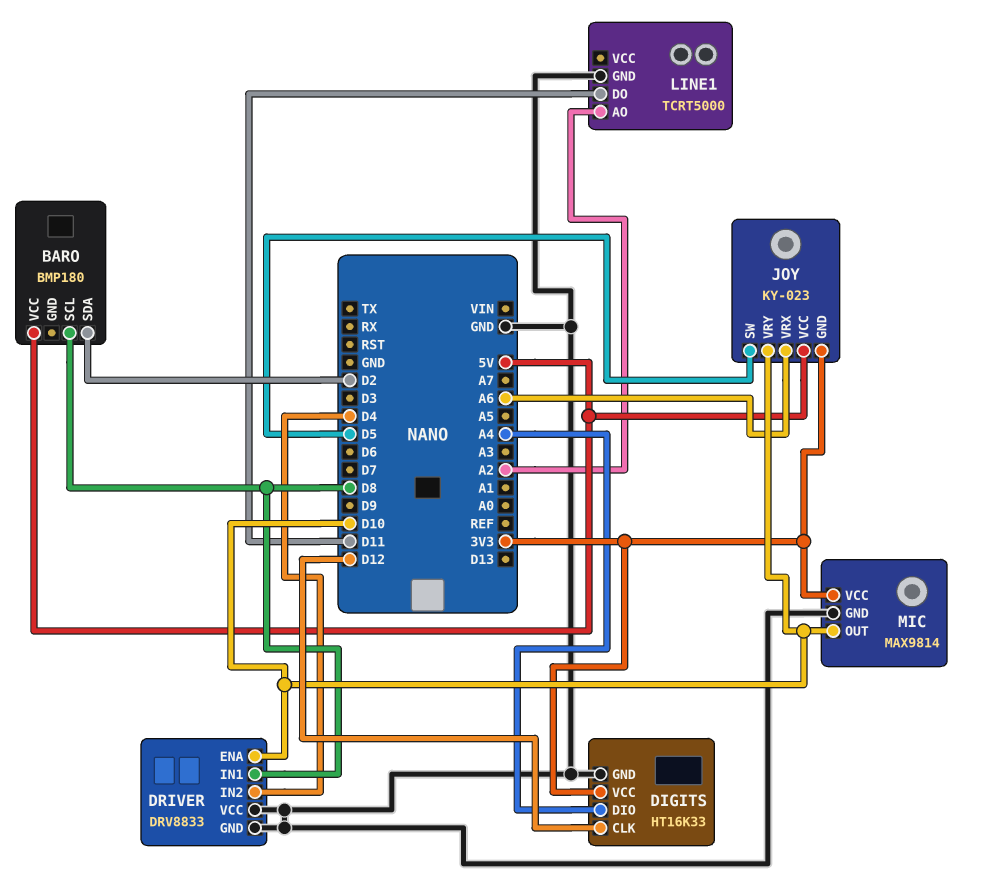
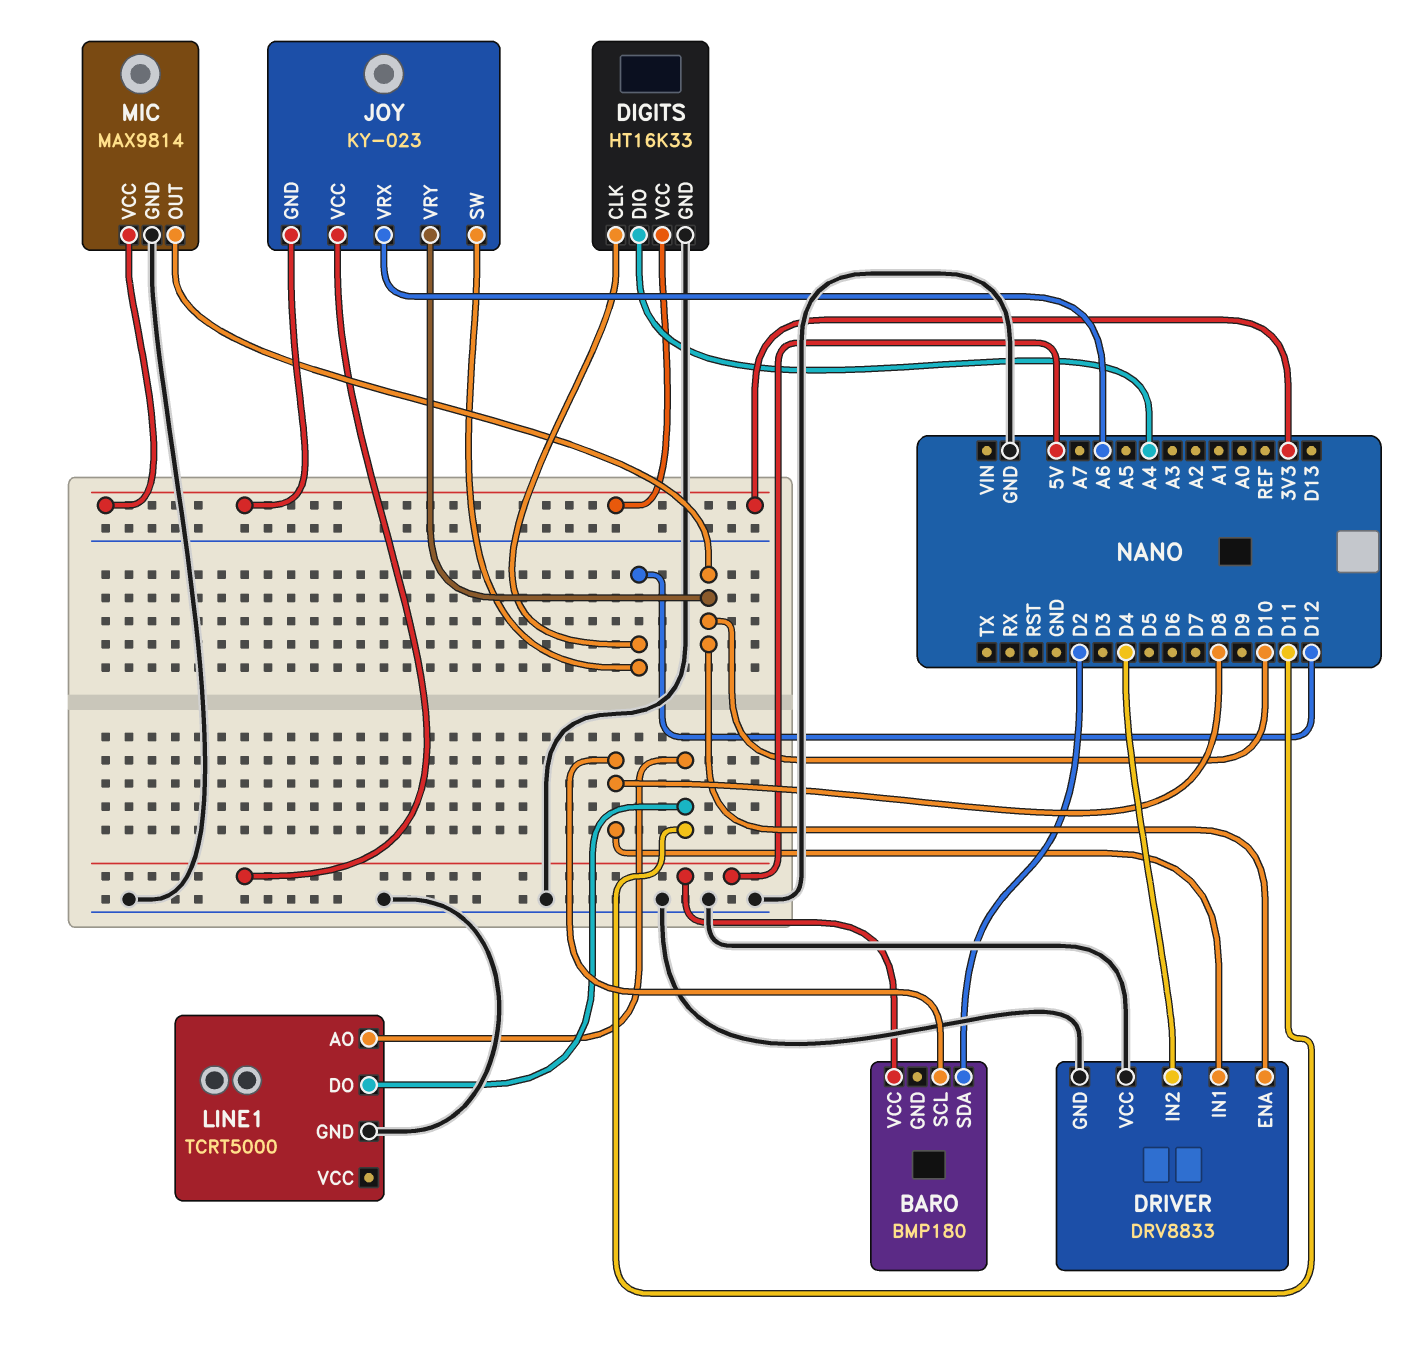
JOY pin SW: D5 -> D12
LINE1 pin AO: A2 -> D11

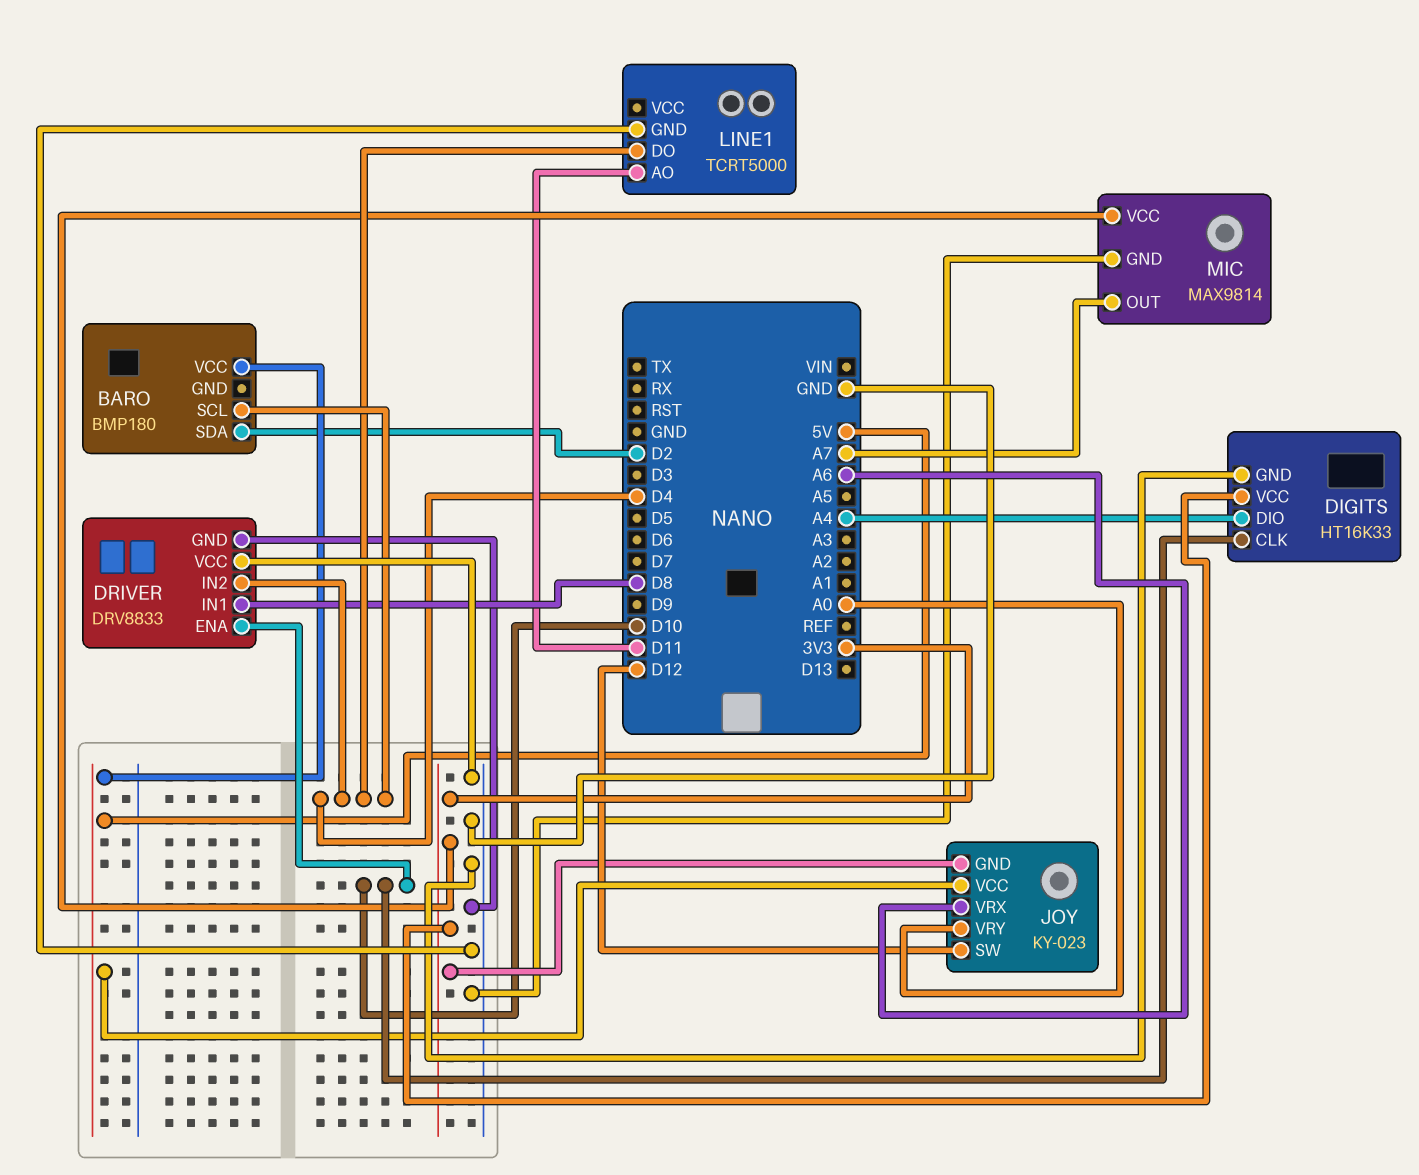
BARO pin SCL: D8 -> D4
DIGITS pin CLK: D12 -> D10
JOY pin VRY: D10 -> A0
LINE1 pin DO: D11 -> D4
MIC pin OUT: D10 -> A7

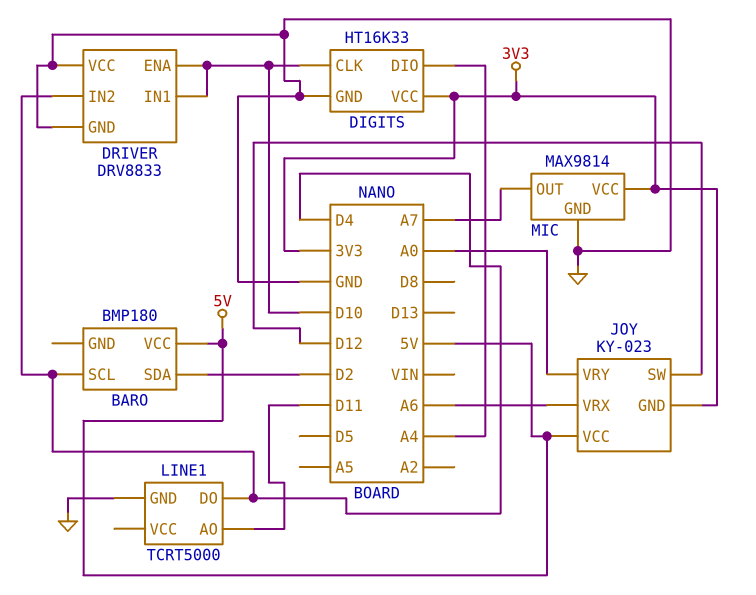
DRIVER pin IN1: D8 -> D10

